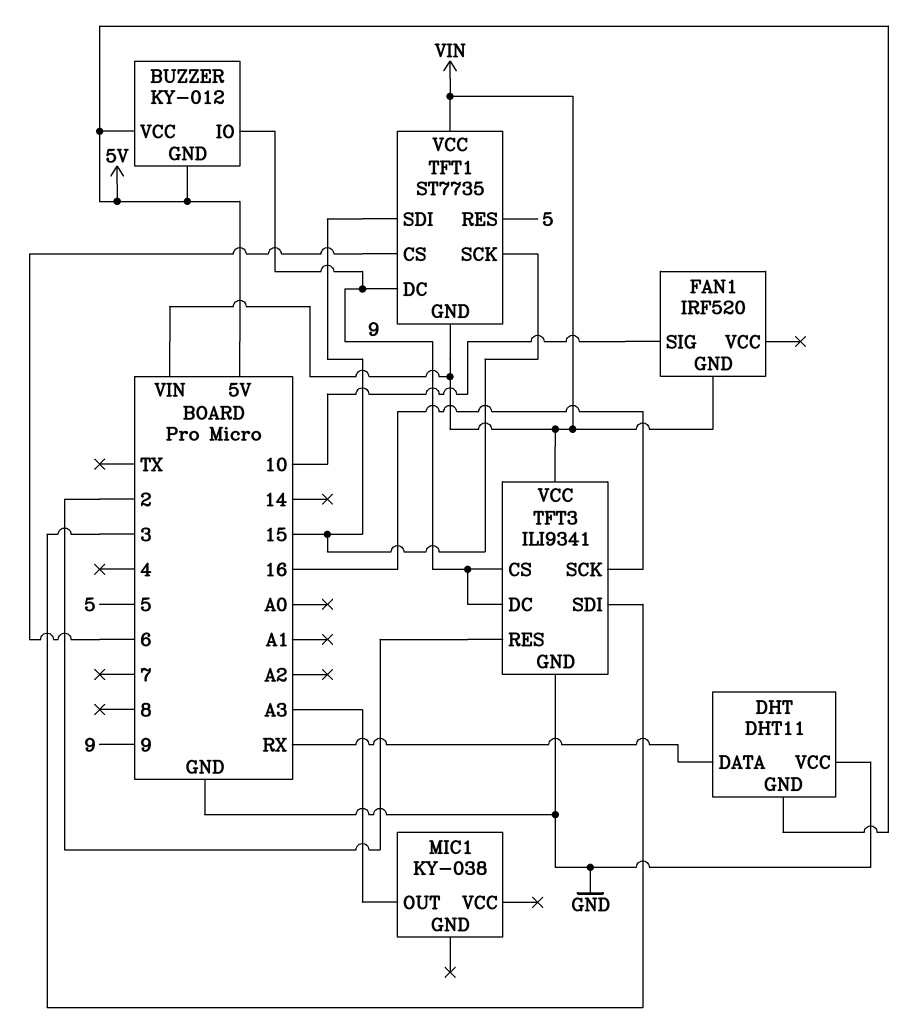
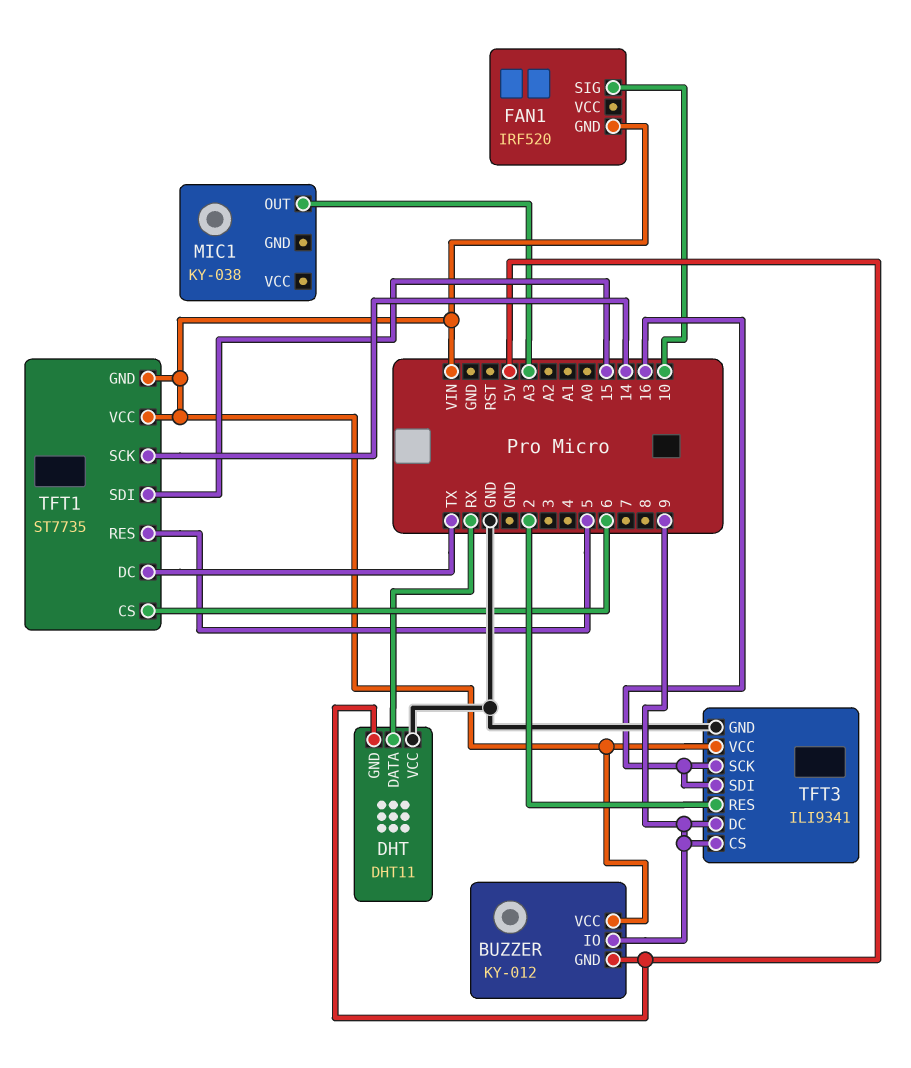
BUZZER pin VCC: 5V -> VIN
TFT1 pin DC: 9 -> TX
TFT1 pin SCK: 15 -> 14
TFT3 pin SDI: 3 -> 16

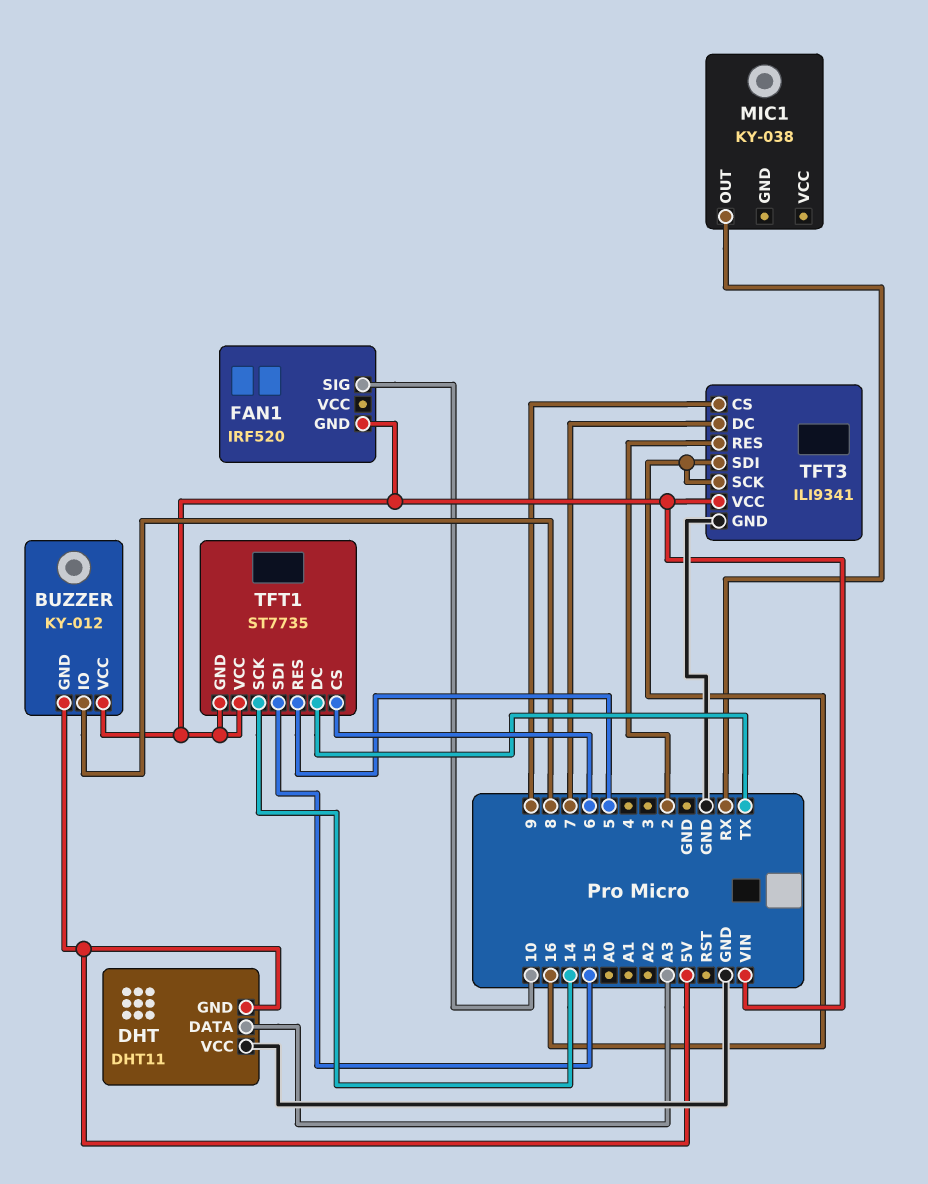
BUZZER pin IO: 9 -> 8
DHT pin DATA: RX -> A3
MIC1 pin OUT: A3 -> RX
TFT3 pin DC: 9 -> 7

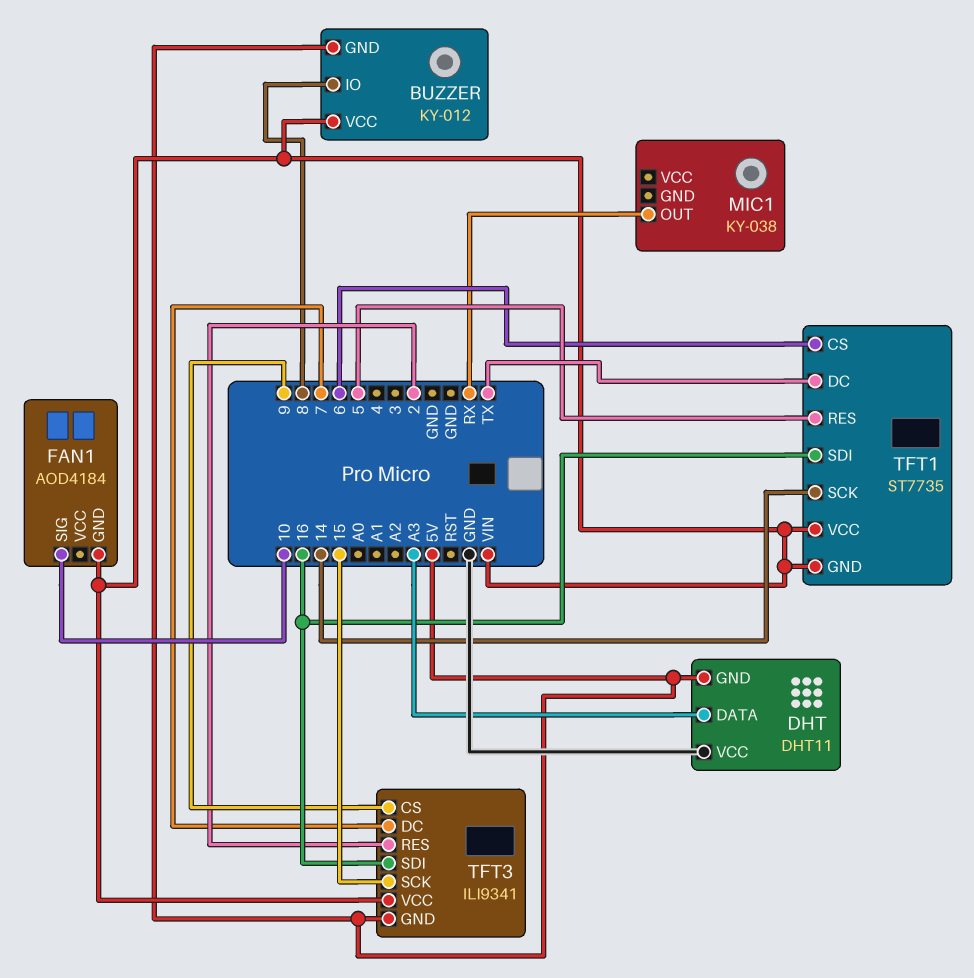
FAN1: IRF520 -> AOD4184
TFT1 pin SDI: 15 -> 16
TFT3 pin GND: GND -> 5V
TFT3 pin SCK: 16 -> 15

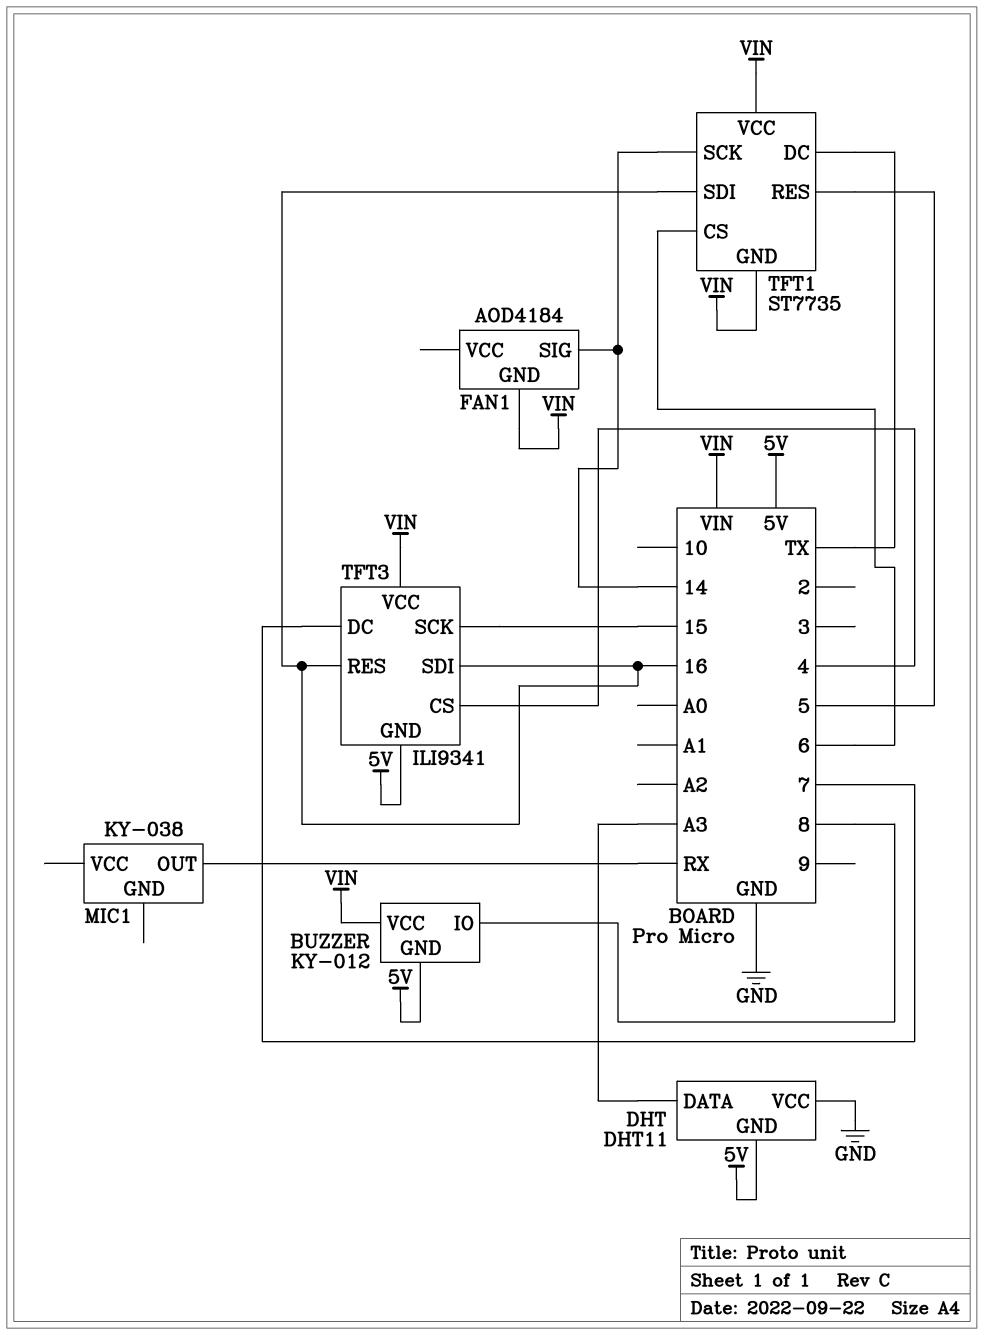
FAN1 pin SIG: 10 -> 14
TFT3 pin CS: 9 -> 4
TFT3 pin RES: 2 -> 16

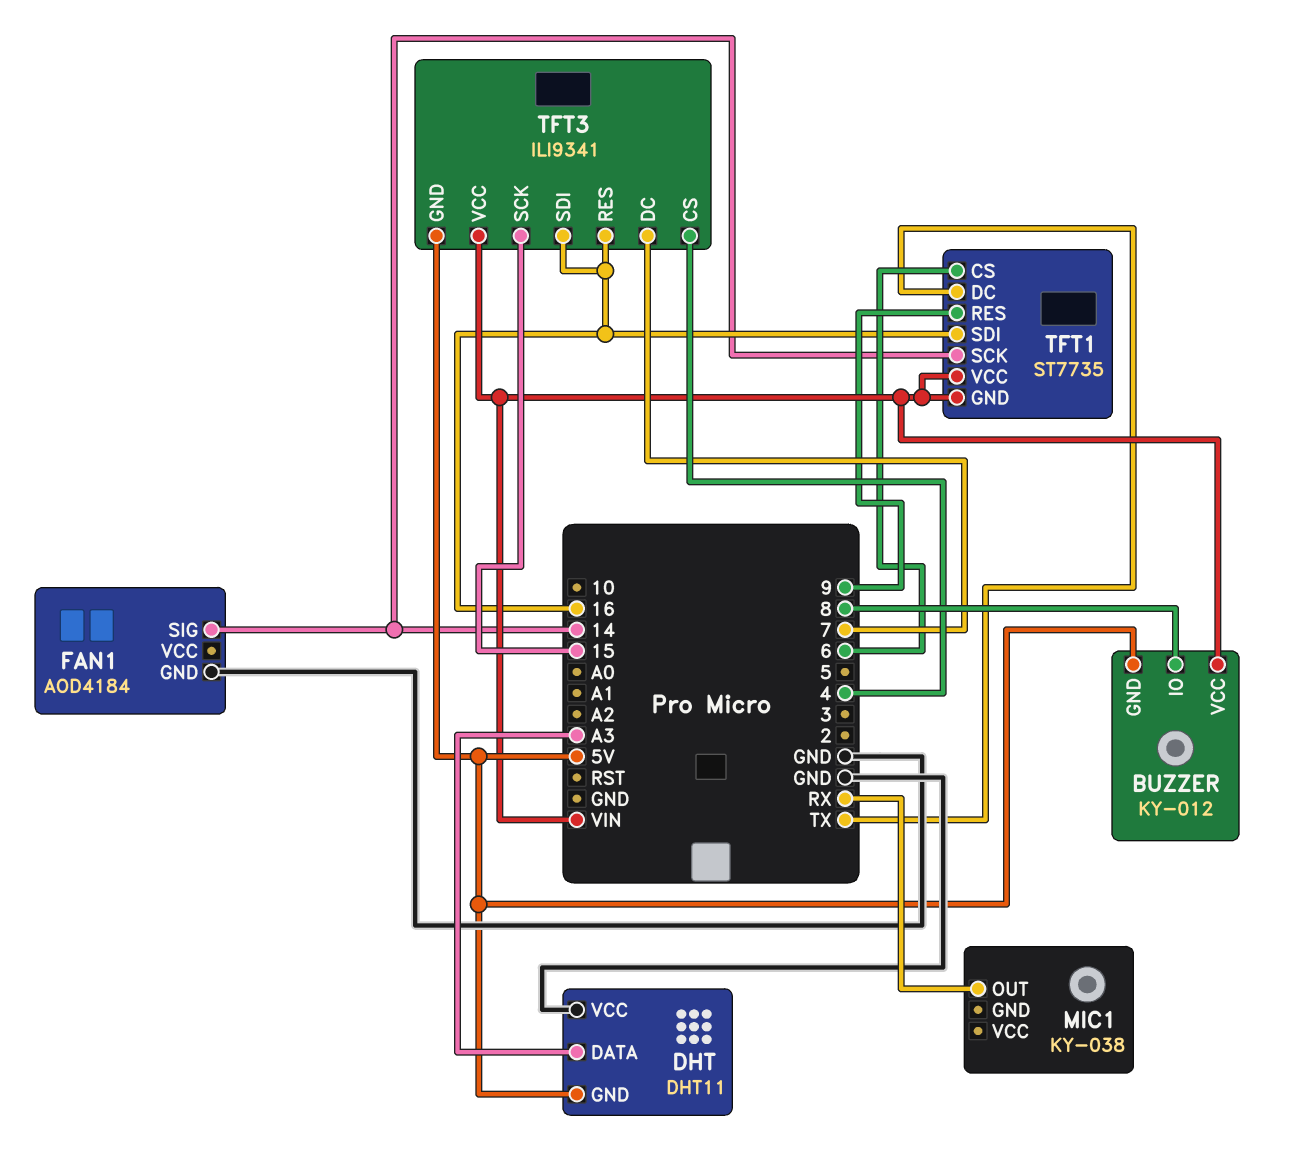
FAN1 pin GND: VIN -> GND
TFT1 pin RES: 5 -> 9

